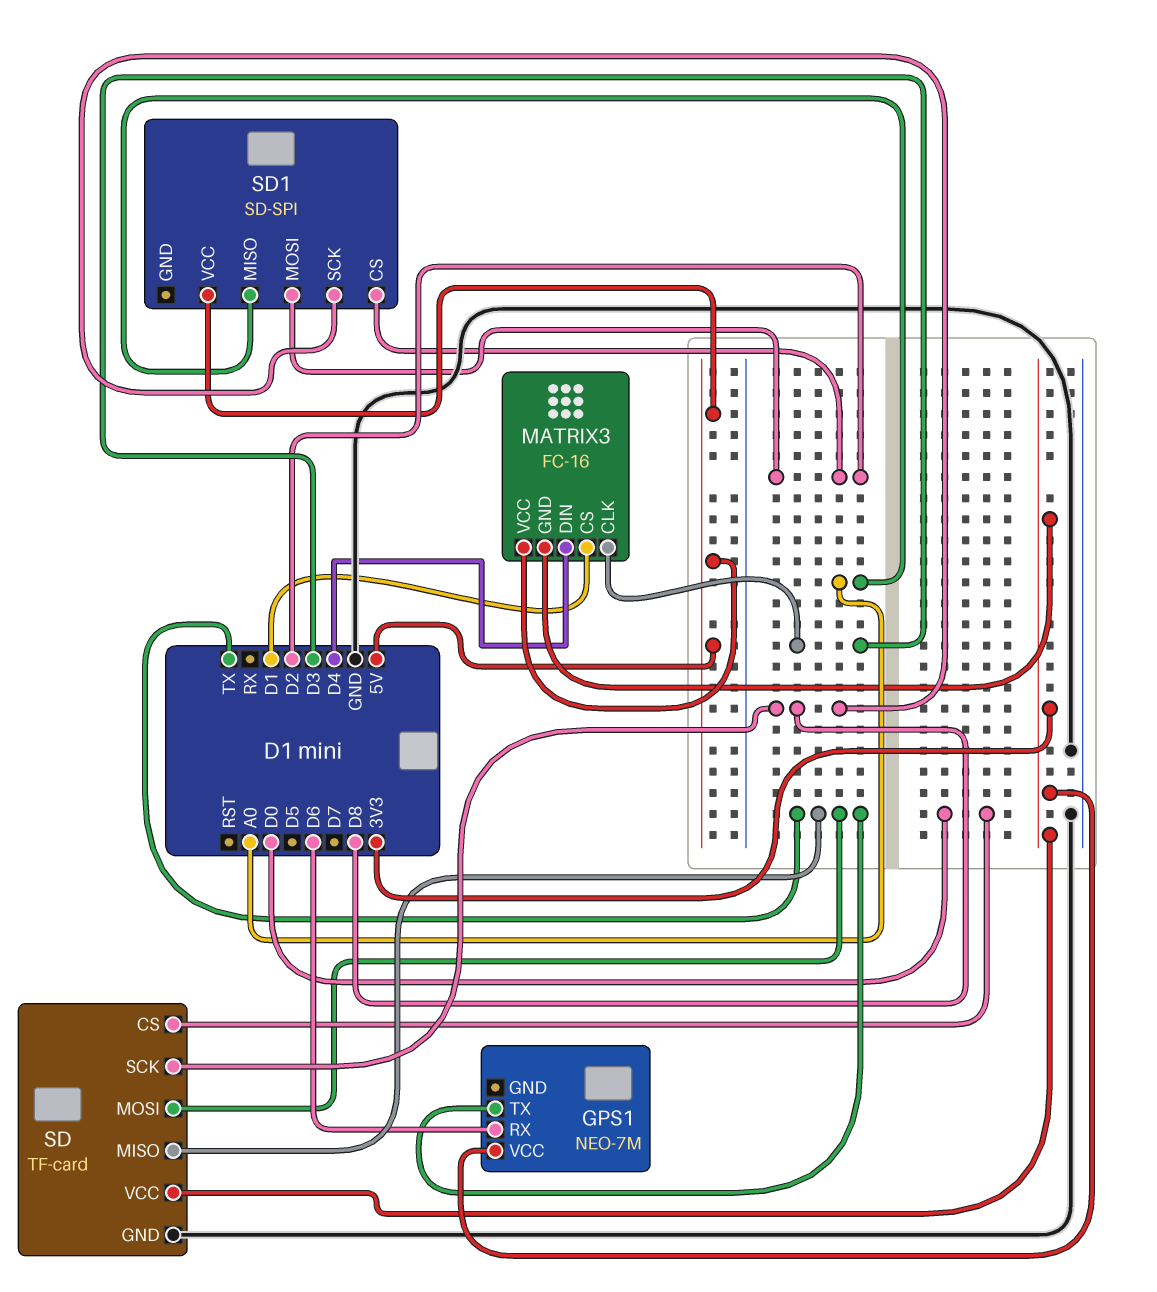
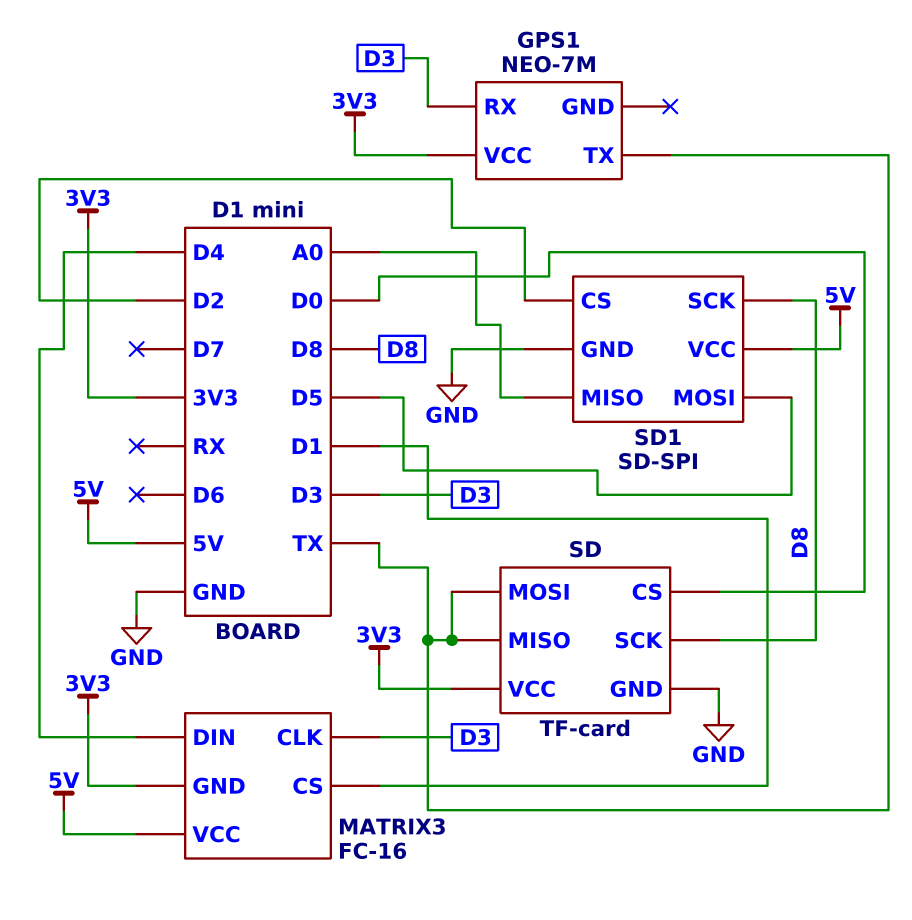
GPS1 pin RX: D6 -> D3
SD1 pin GND: none -> GND
SD1 pin MOSI: D2 -> D5

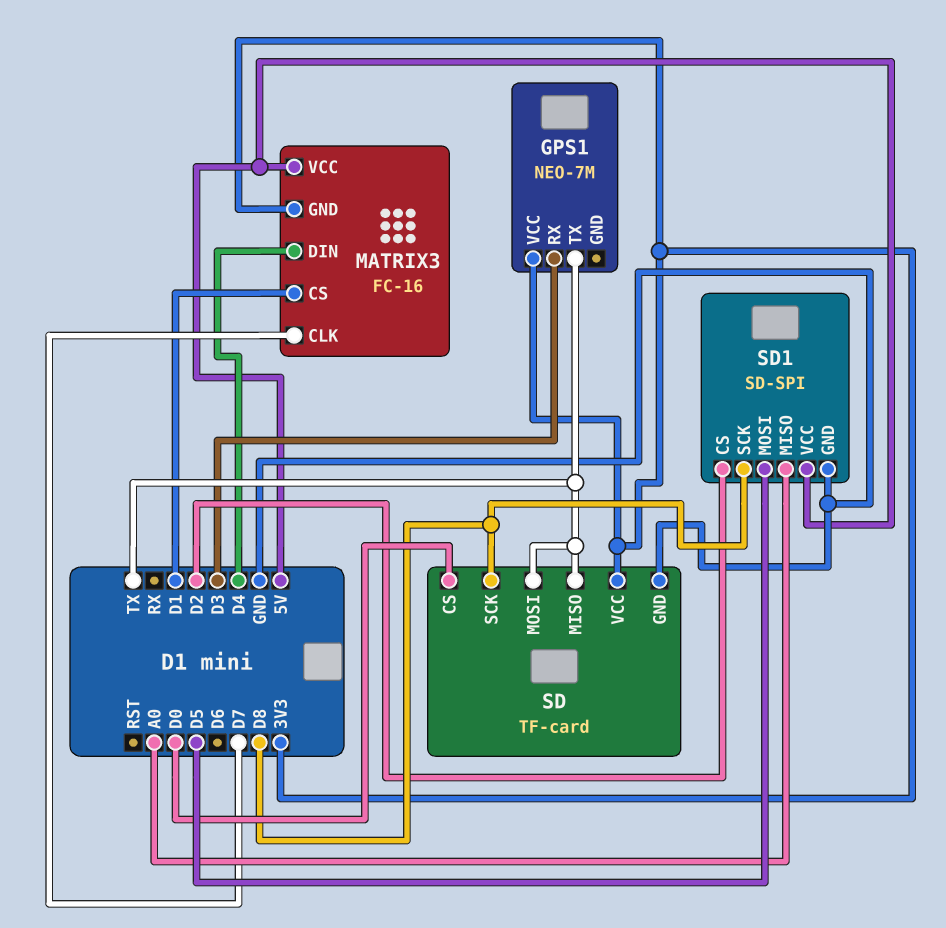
MATRIX3 pin CLK: D3 -> D7

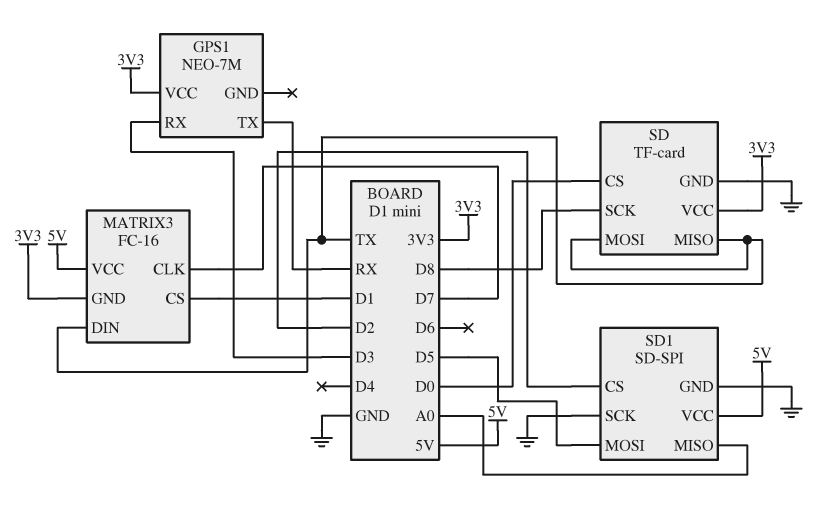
GPS1 pin TX: TX -> RX
MATRIX3 pin DIN: D4 -> TX
SD1 pin SCK: D8 -> GND

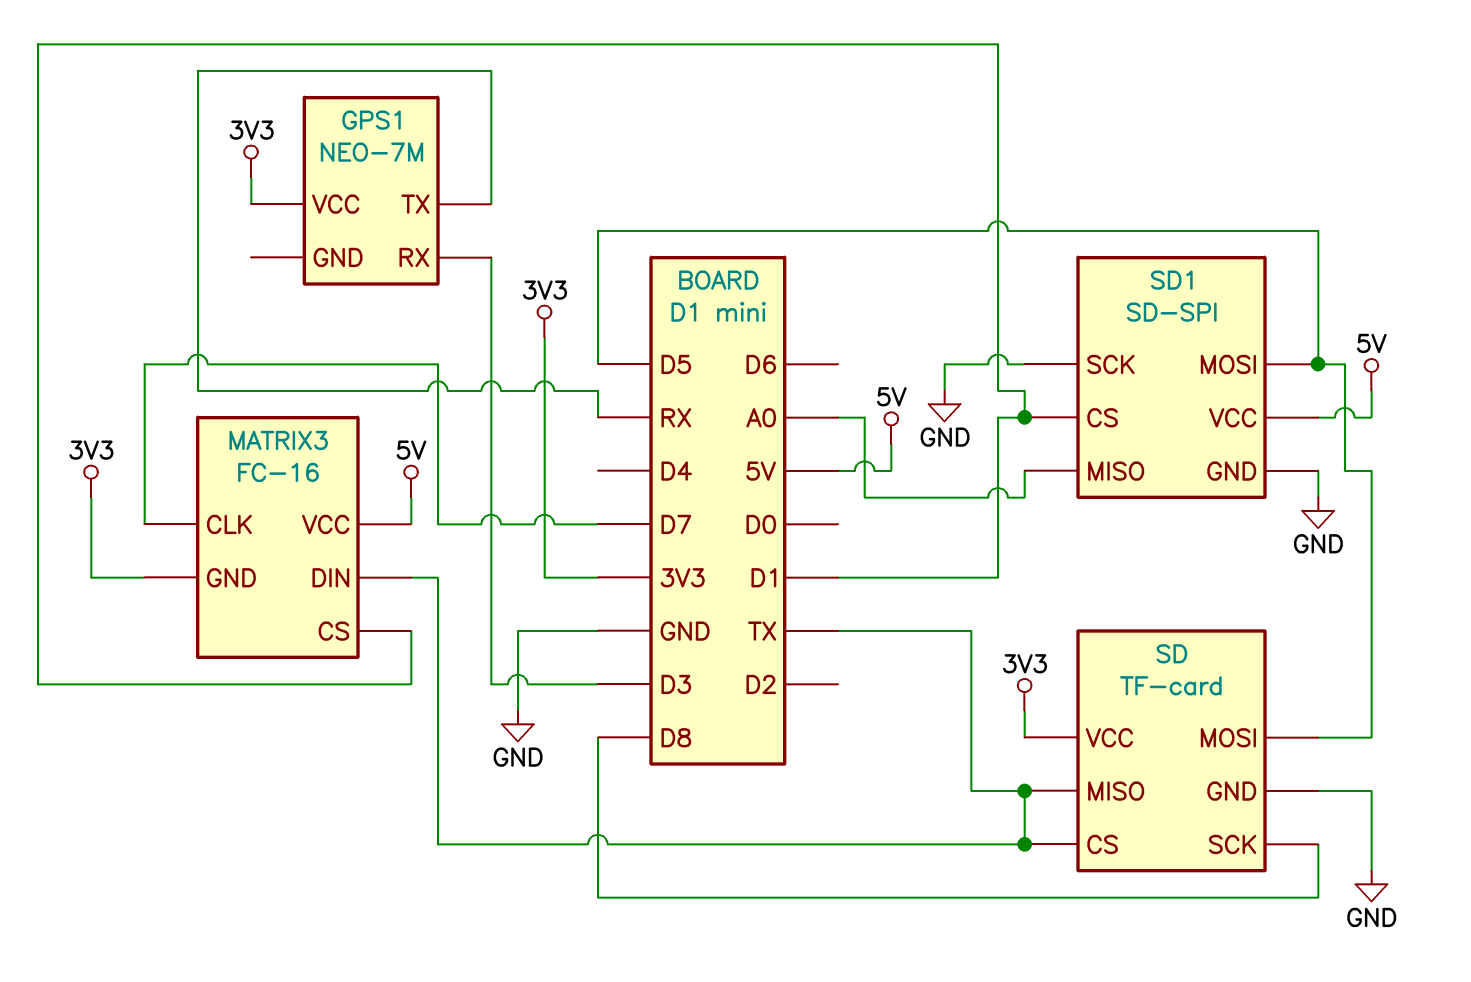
SD pin CS: D0 -> TX
SD pin MOSI: TX -> D5
SD1 pin CS: D2 -> D1

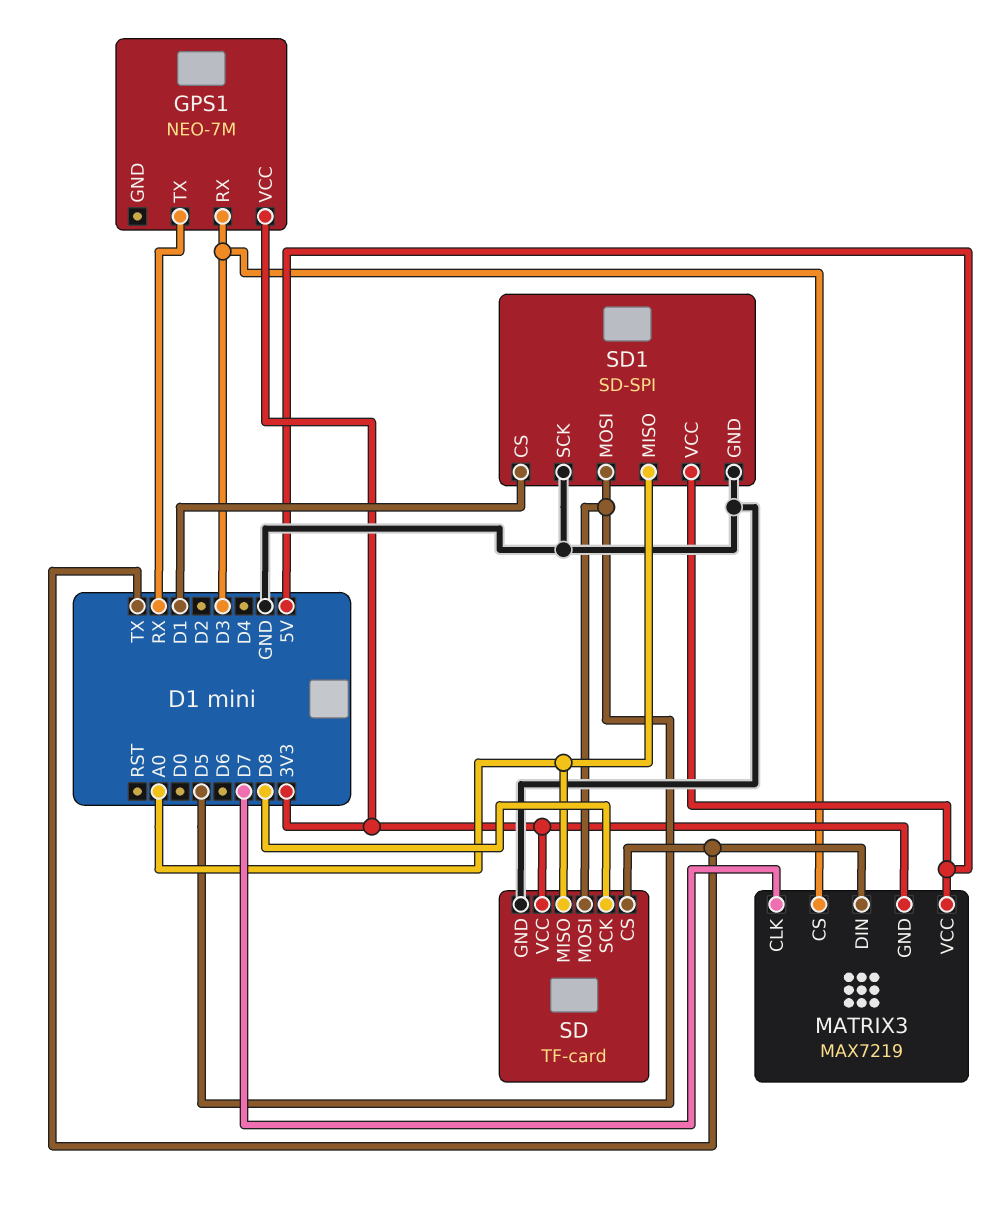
MATRIX3: FC-16 -> MAX7219
MATRIX3 pin CS: D1 -> D3
SD pin MISO: TX -> A0

